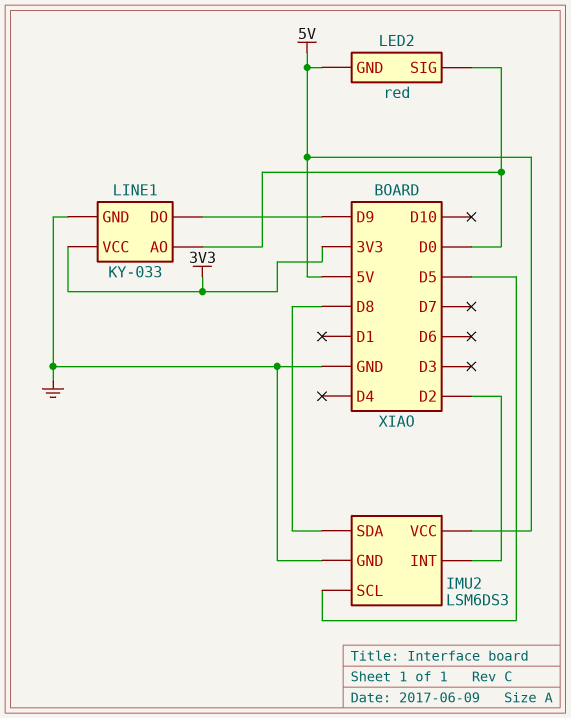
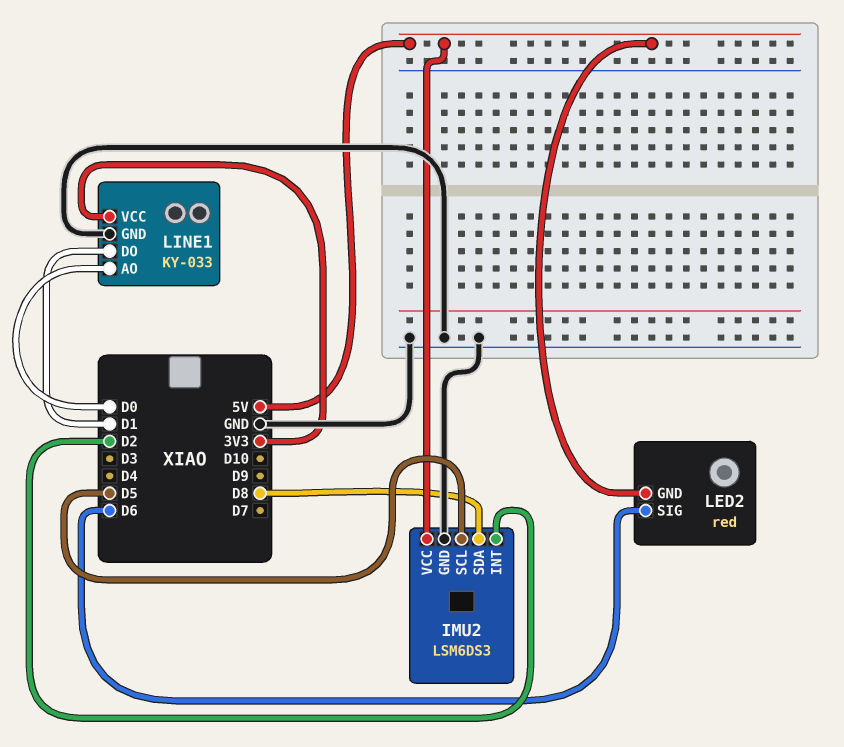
LED2 pin SIG: D0 -> D6
LINE1 pin DO: D9 -> D1

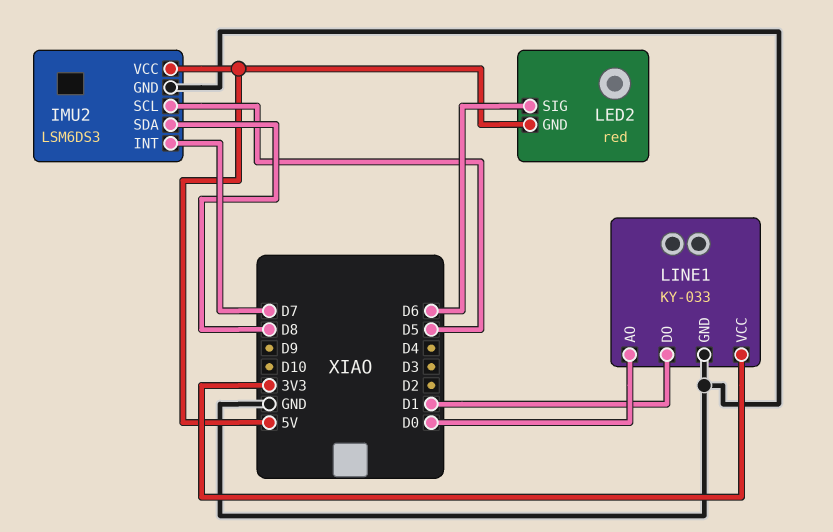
IMU2 pin INT: D2 -> D7

